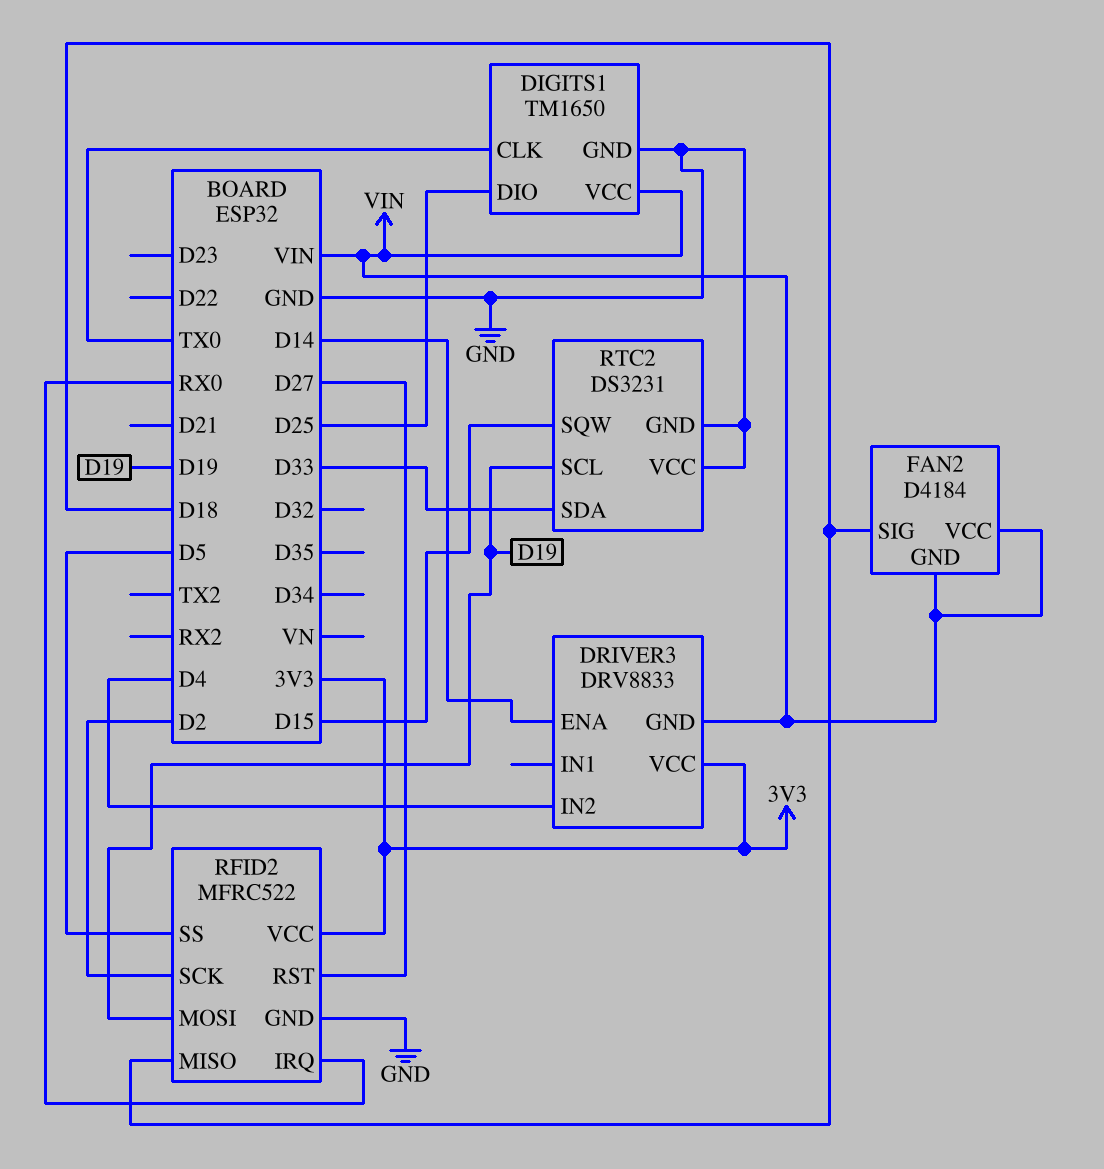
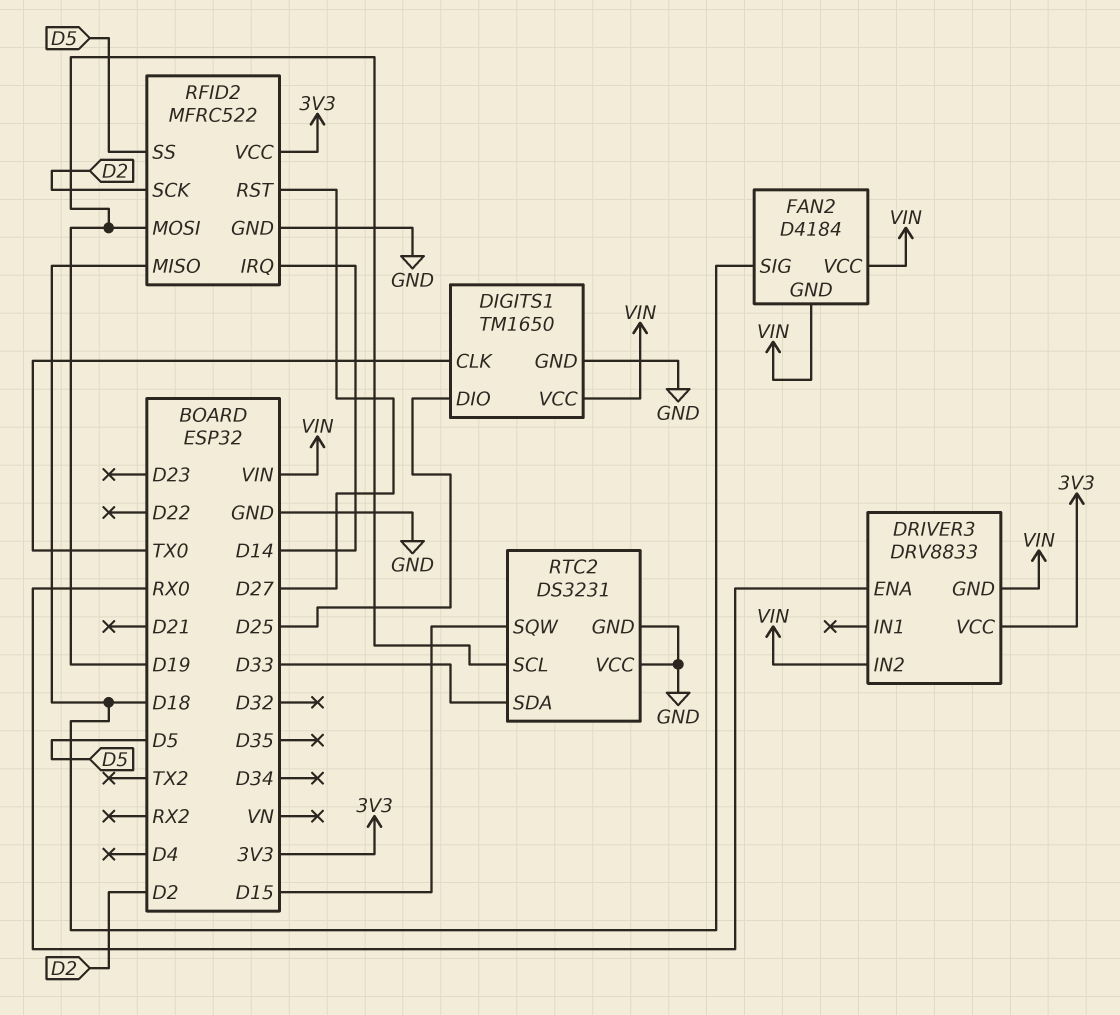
DRIVER3 pin ENA: D14 -> RX0
DRIVER3 pin IN2: D4 -> VIN
RFID2 pin IRQ: RX0 -> D14

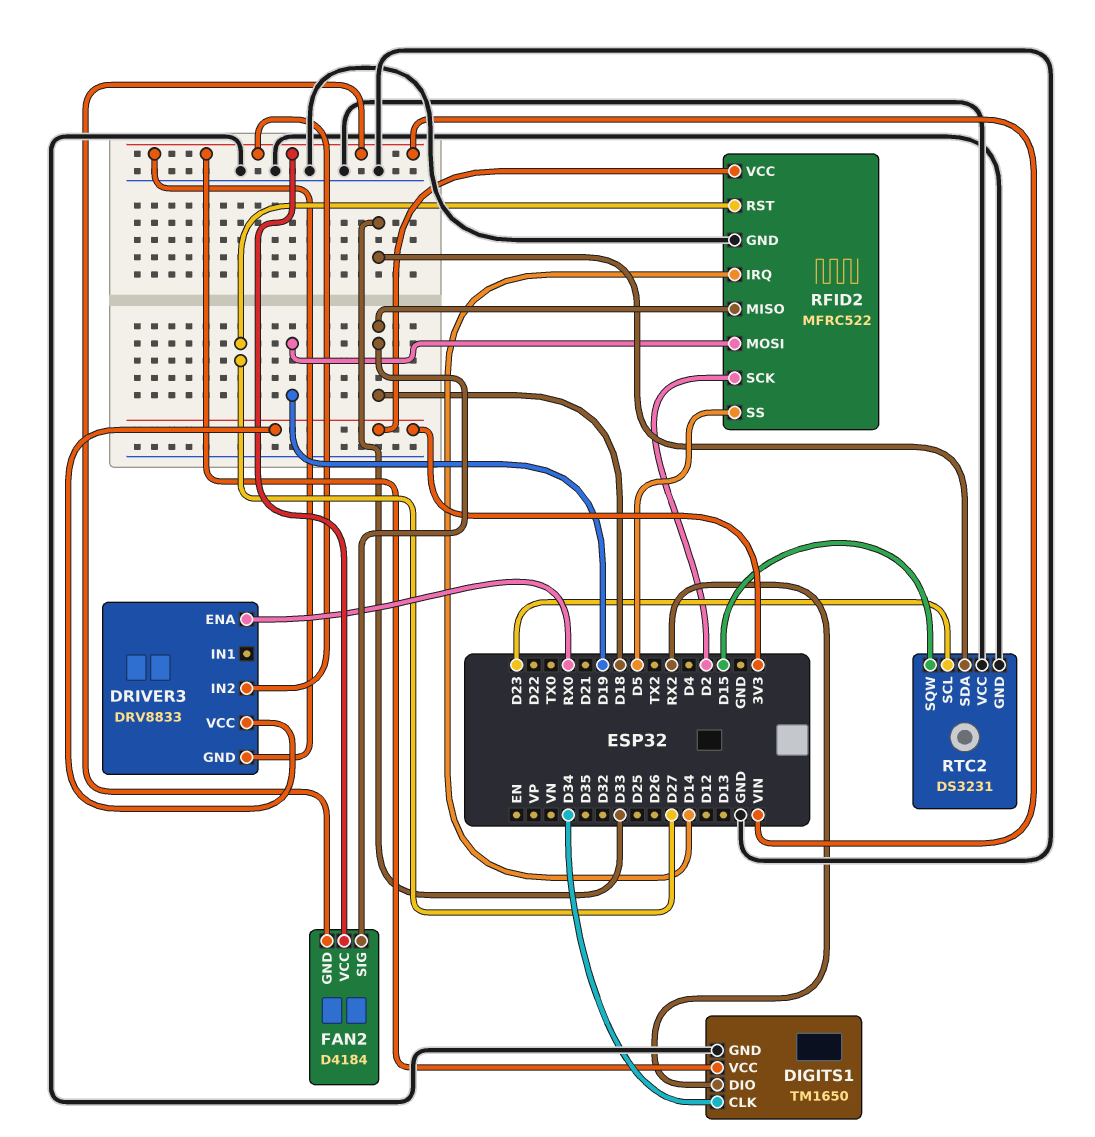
DIGITS1 pin CLK: TX0 -> D34
DIGITS1 pin DIO: D25 -> RX2
RTC2 pin SCL: D19 -> D23

